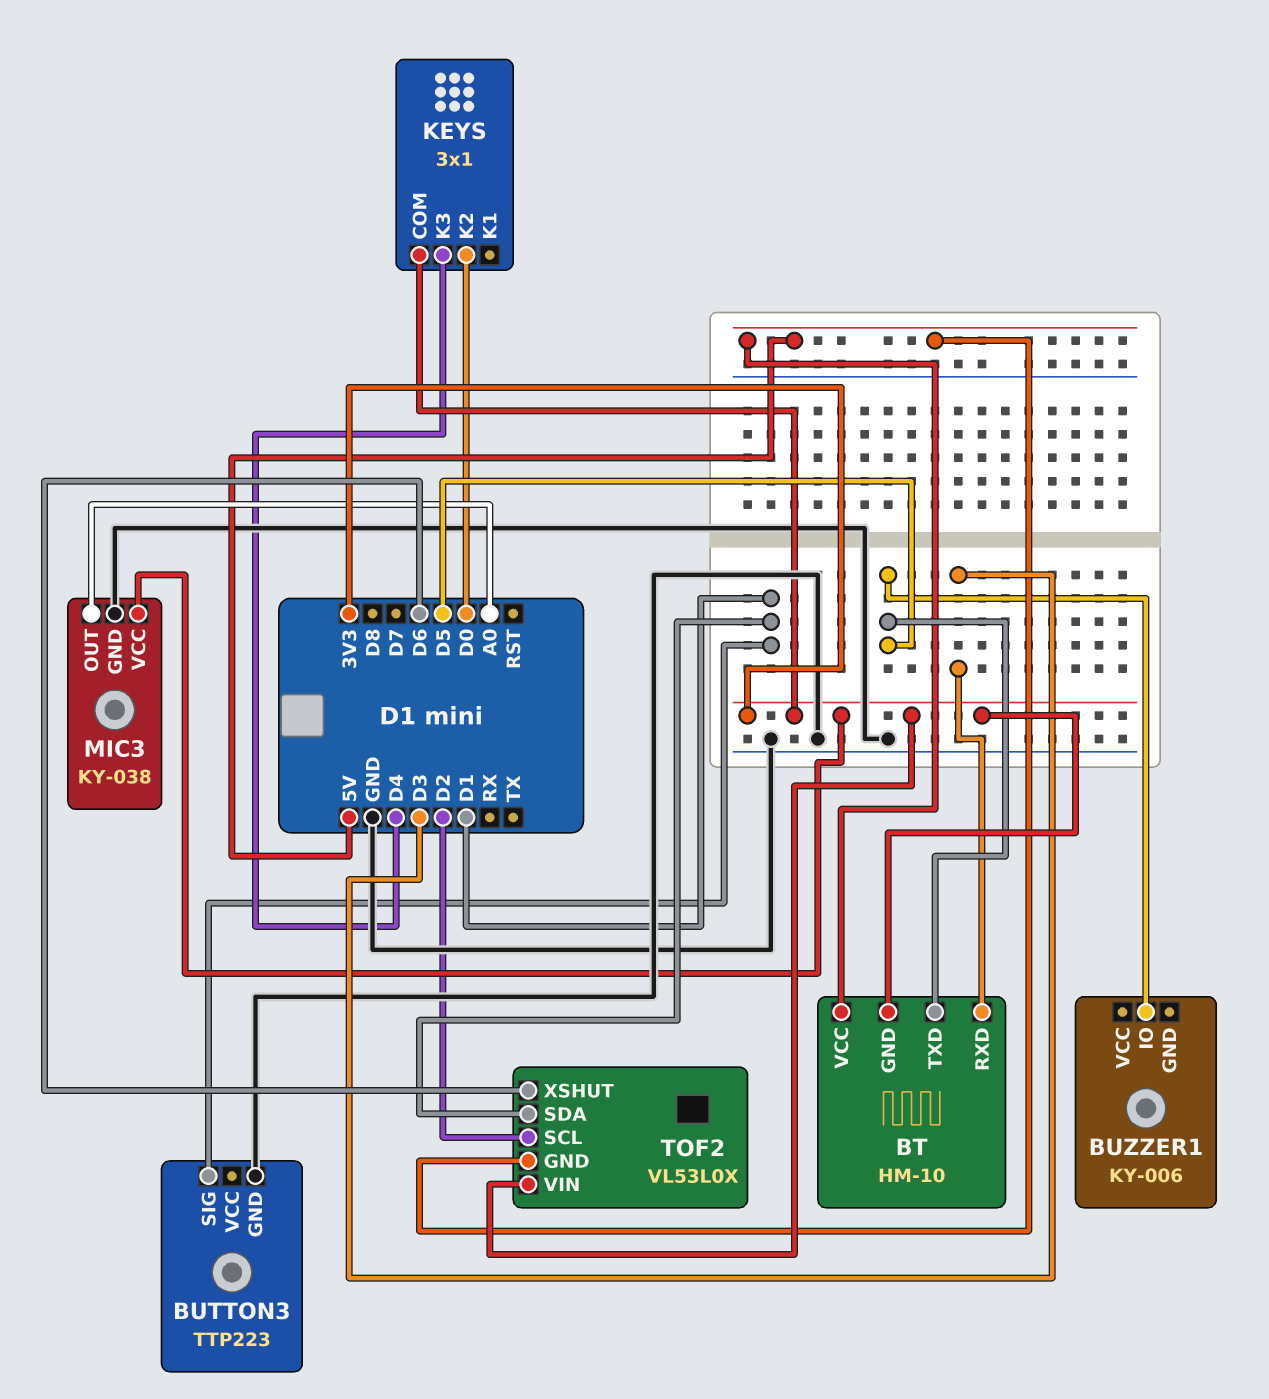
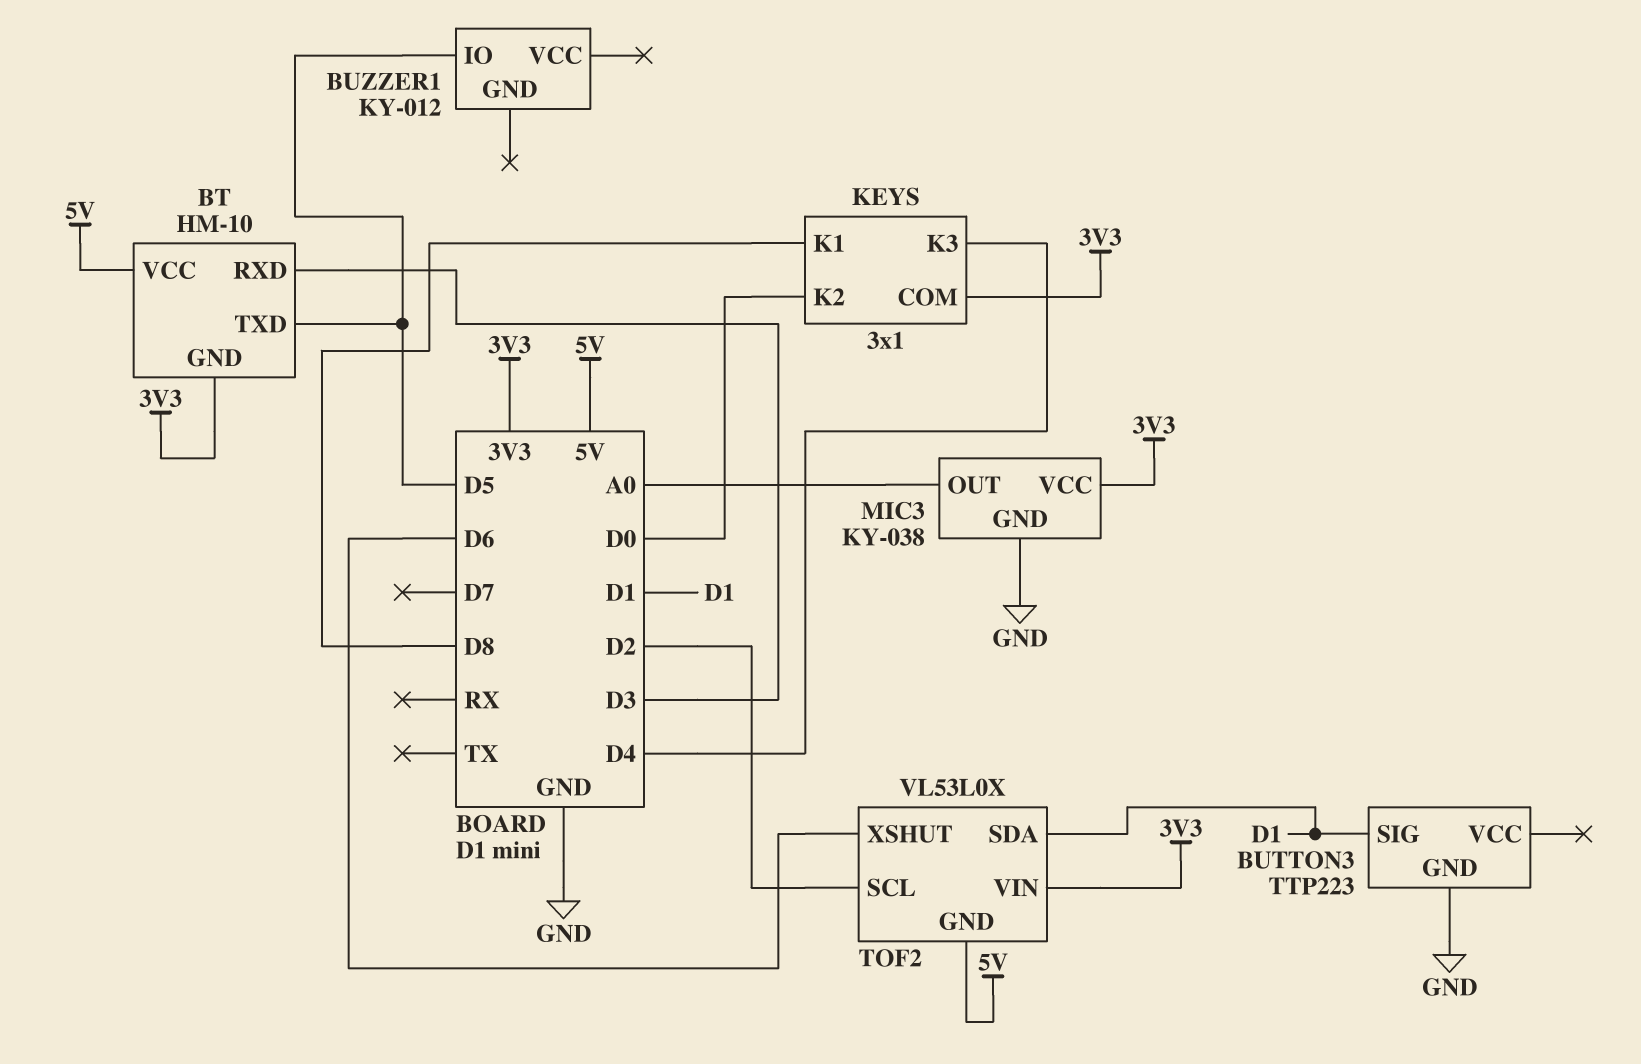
BUZZER1: KY-006 -> KY-012
KEYS pin K1: none -> D8

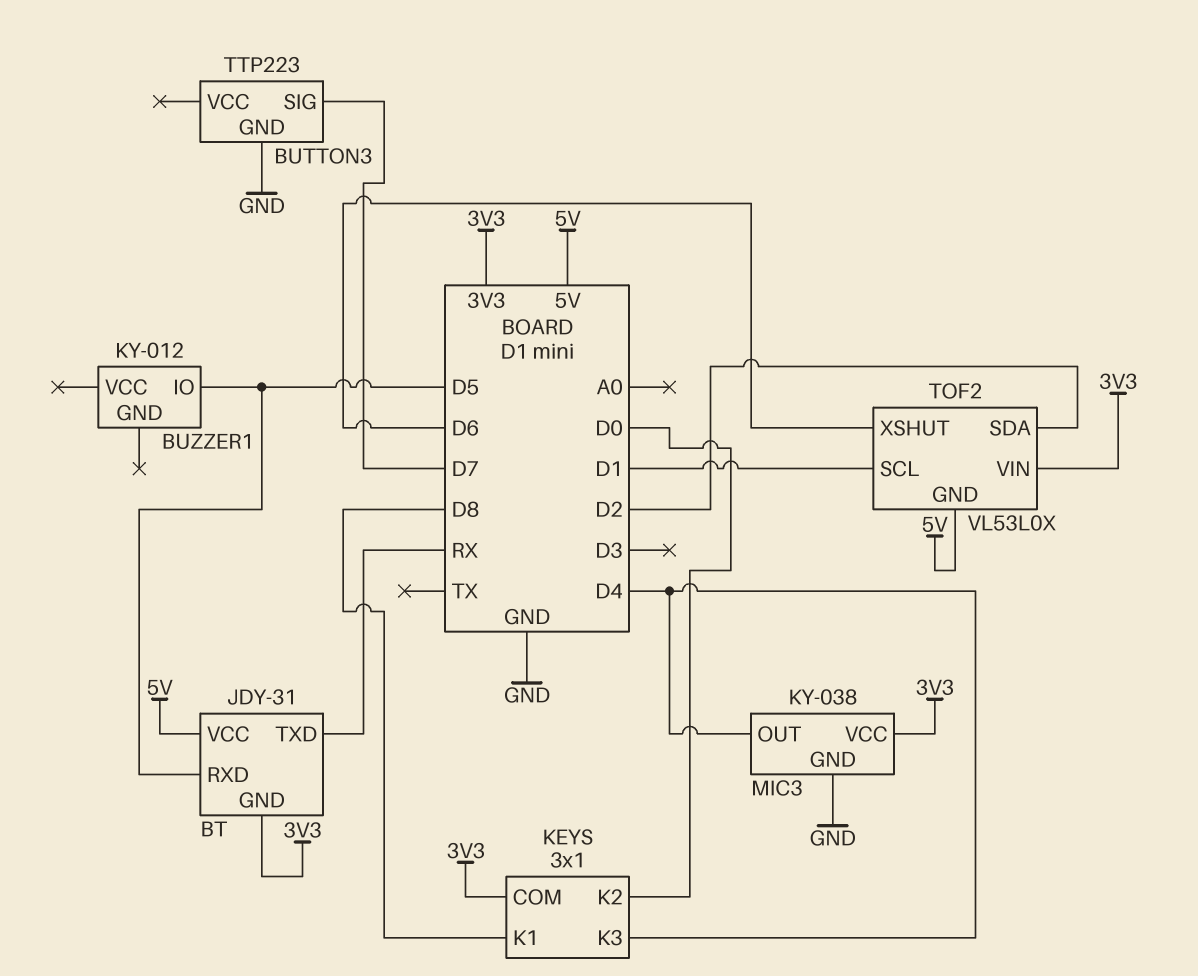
BT: HM-10 -> JDY-31
BT pin RXD: D3 -> D5
BT pin TXD: D5 -> RX
BUTTON3 pin SIG: D1 -> D7
MIC3 pin OUT: A0 -> D4
TOF2 pin SCL: D2 -> D1
TOF2 pin SDA: D1 -> D2

